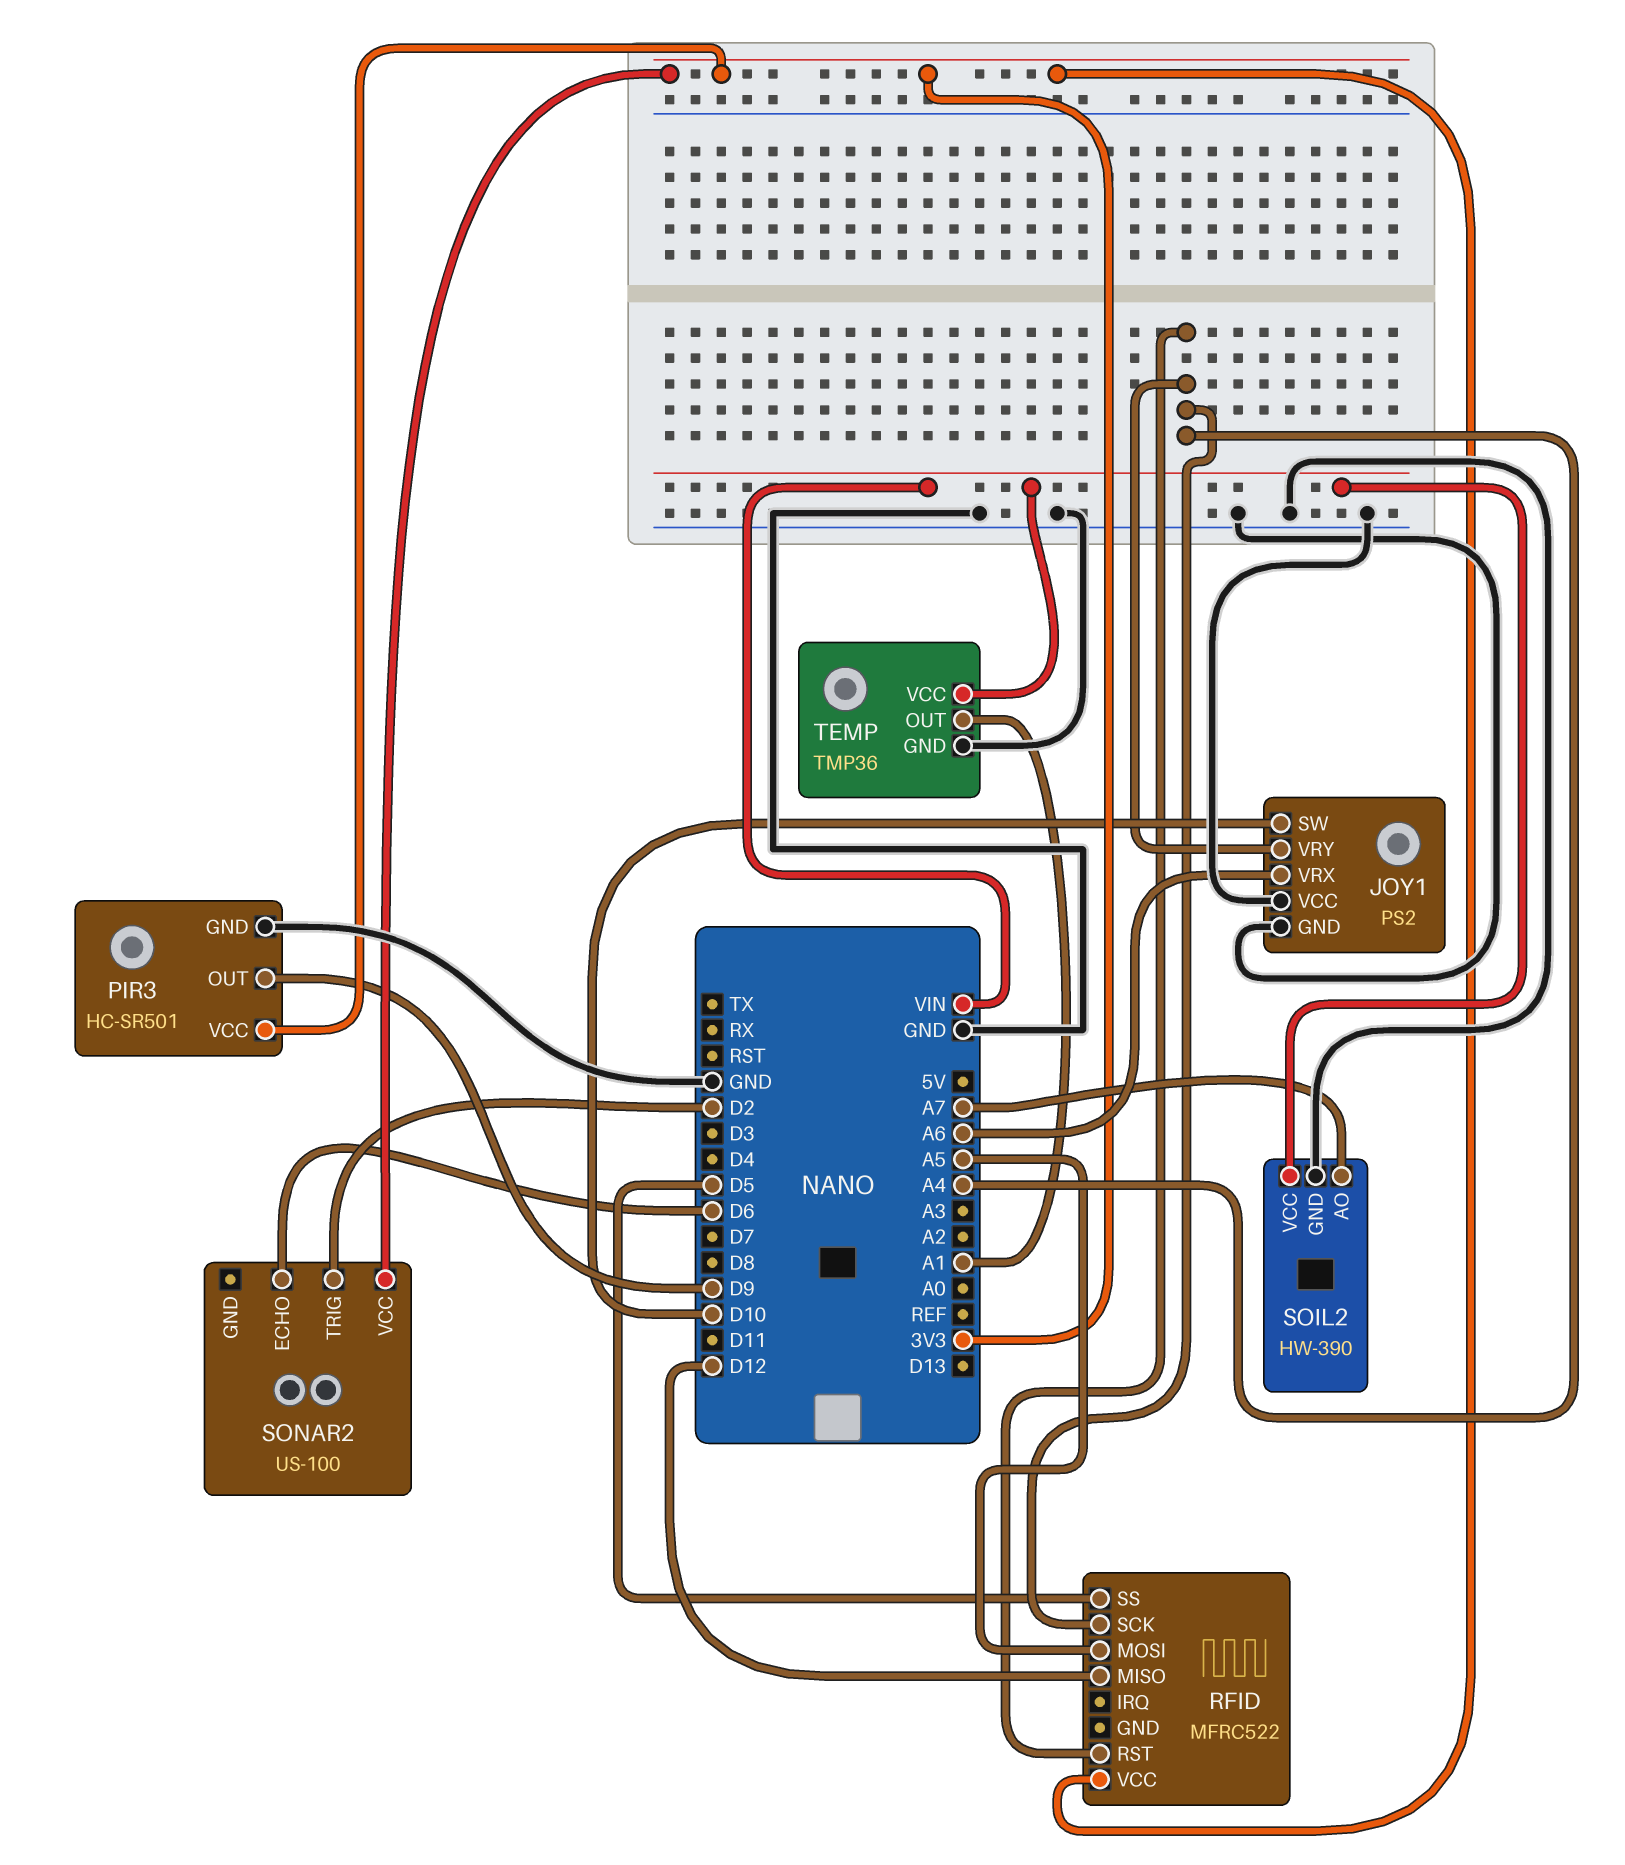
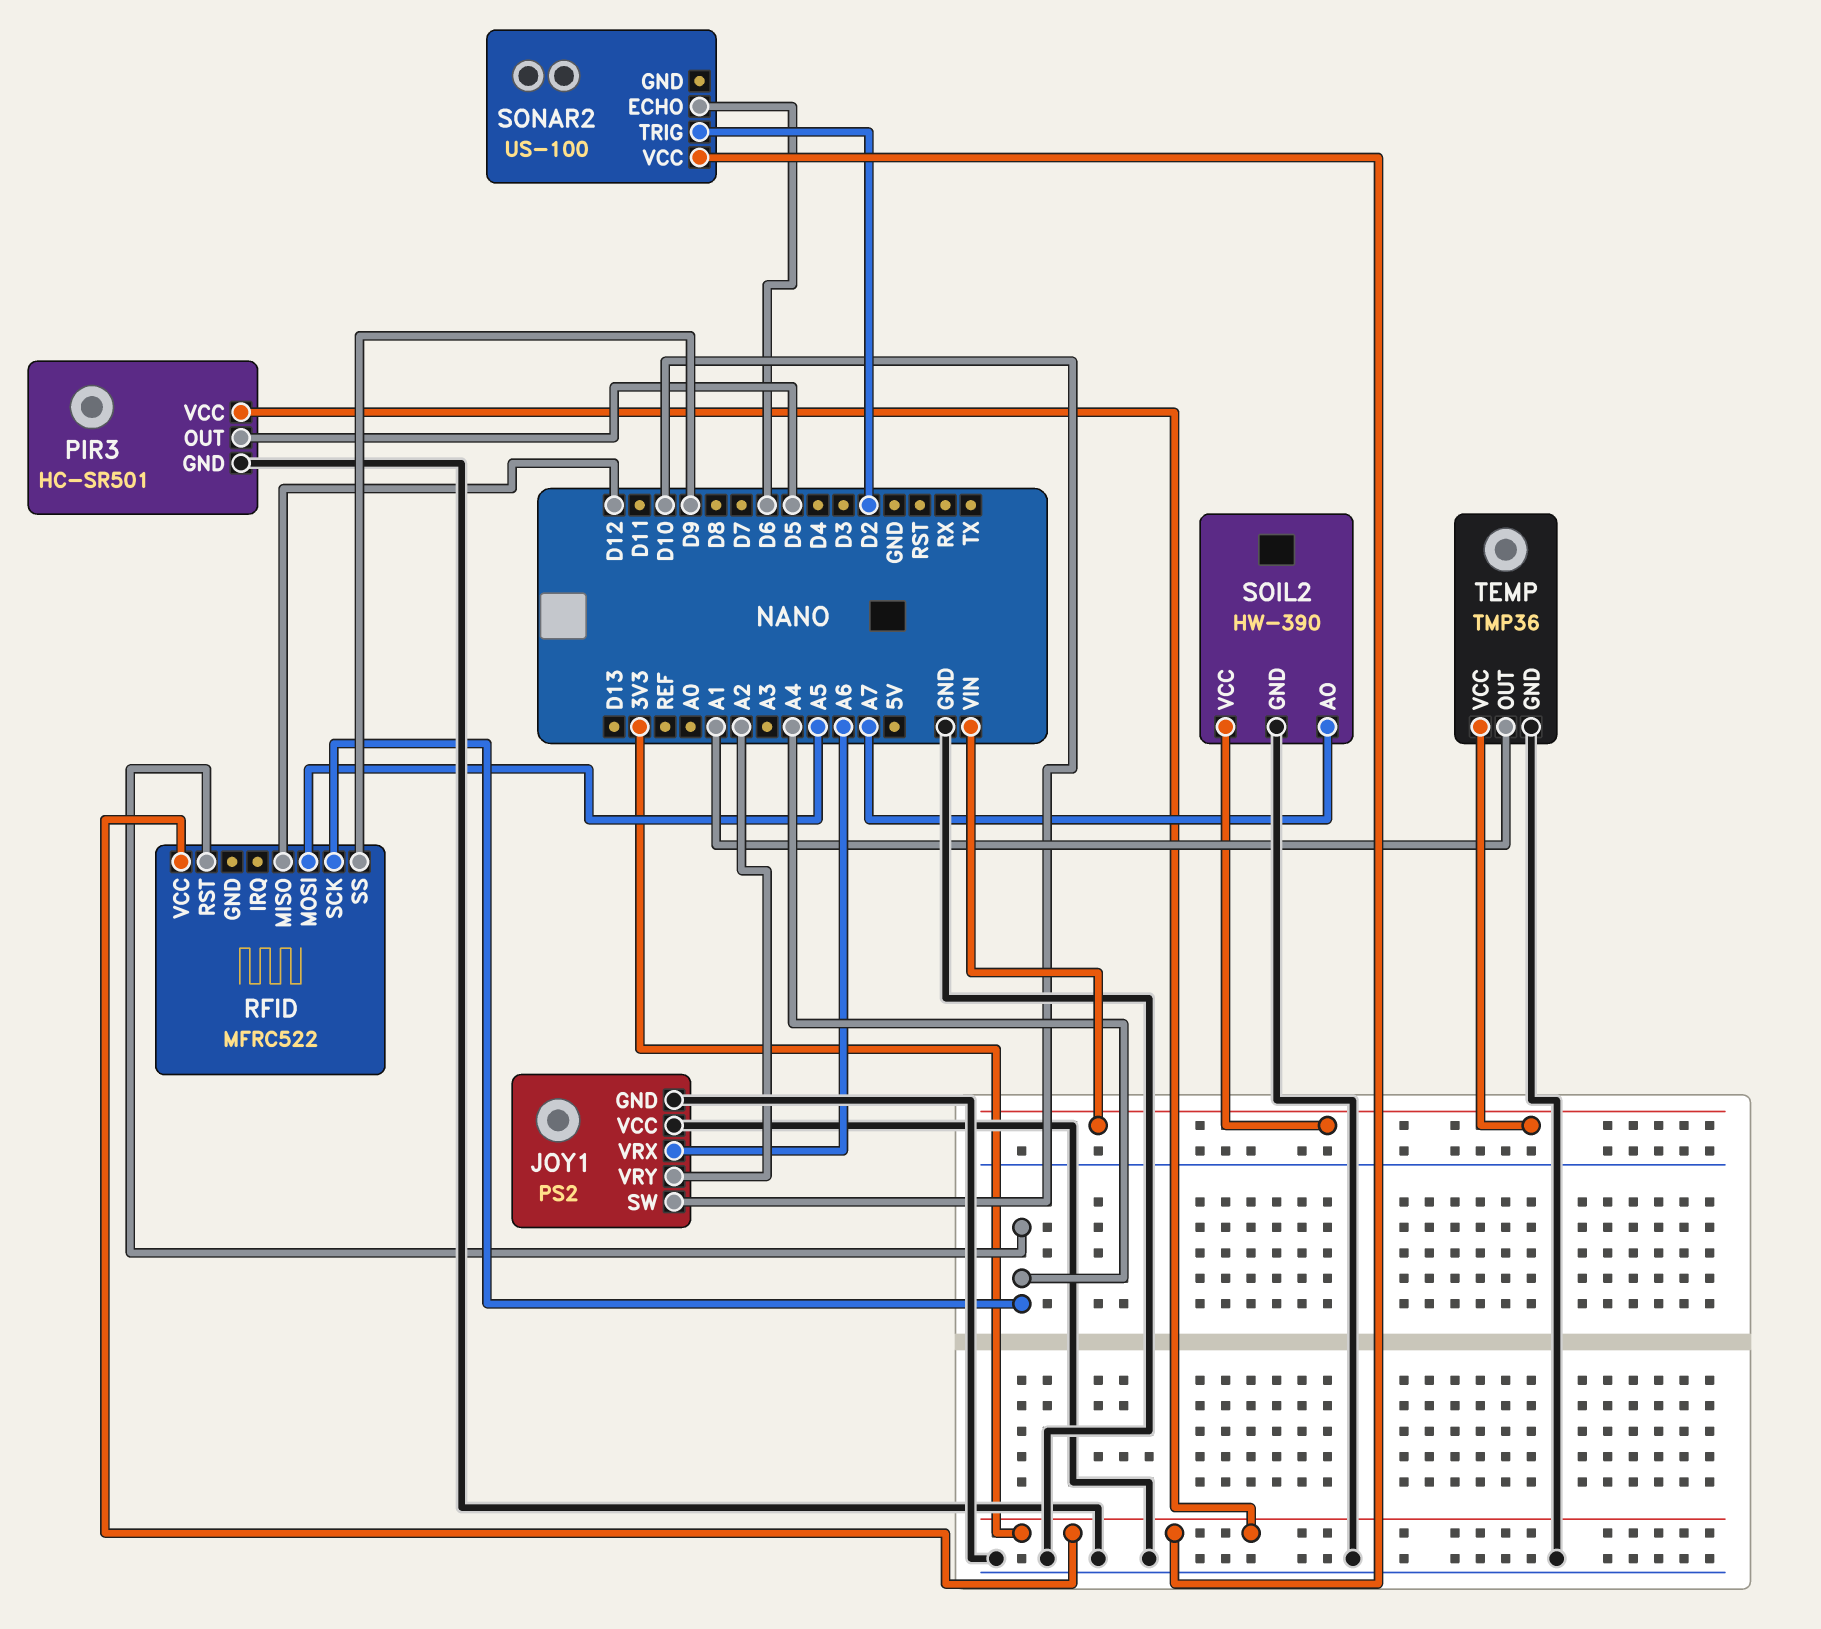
JOY1 pin VRY: A4 -> A2
PIR3 pin OUT: D9 -> D5
RFID pin SS: D5 -> D9

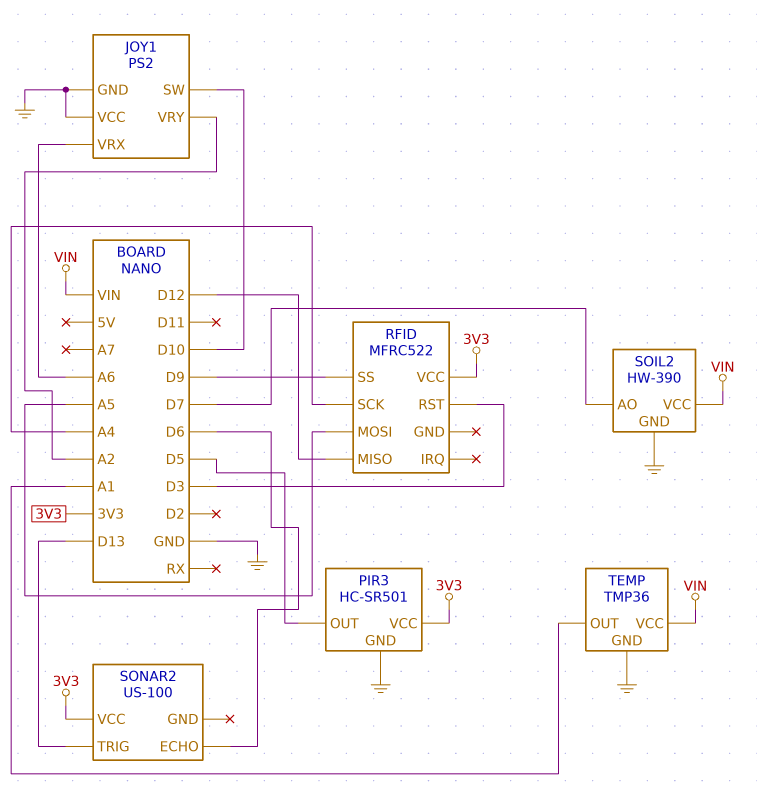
RFID pin RST: A4 -> D3
SOIL2 pin AO: A7 -> D7
SONAR2 pin TRIG: D2 -> D13

